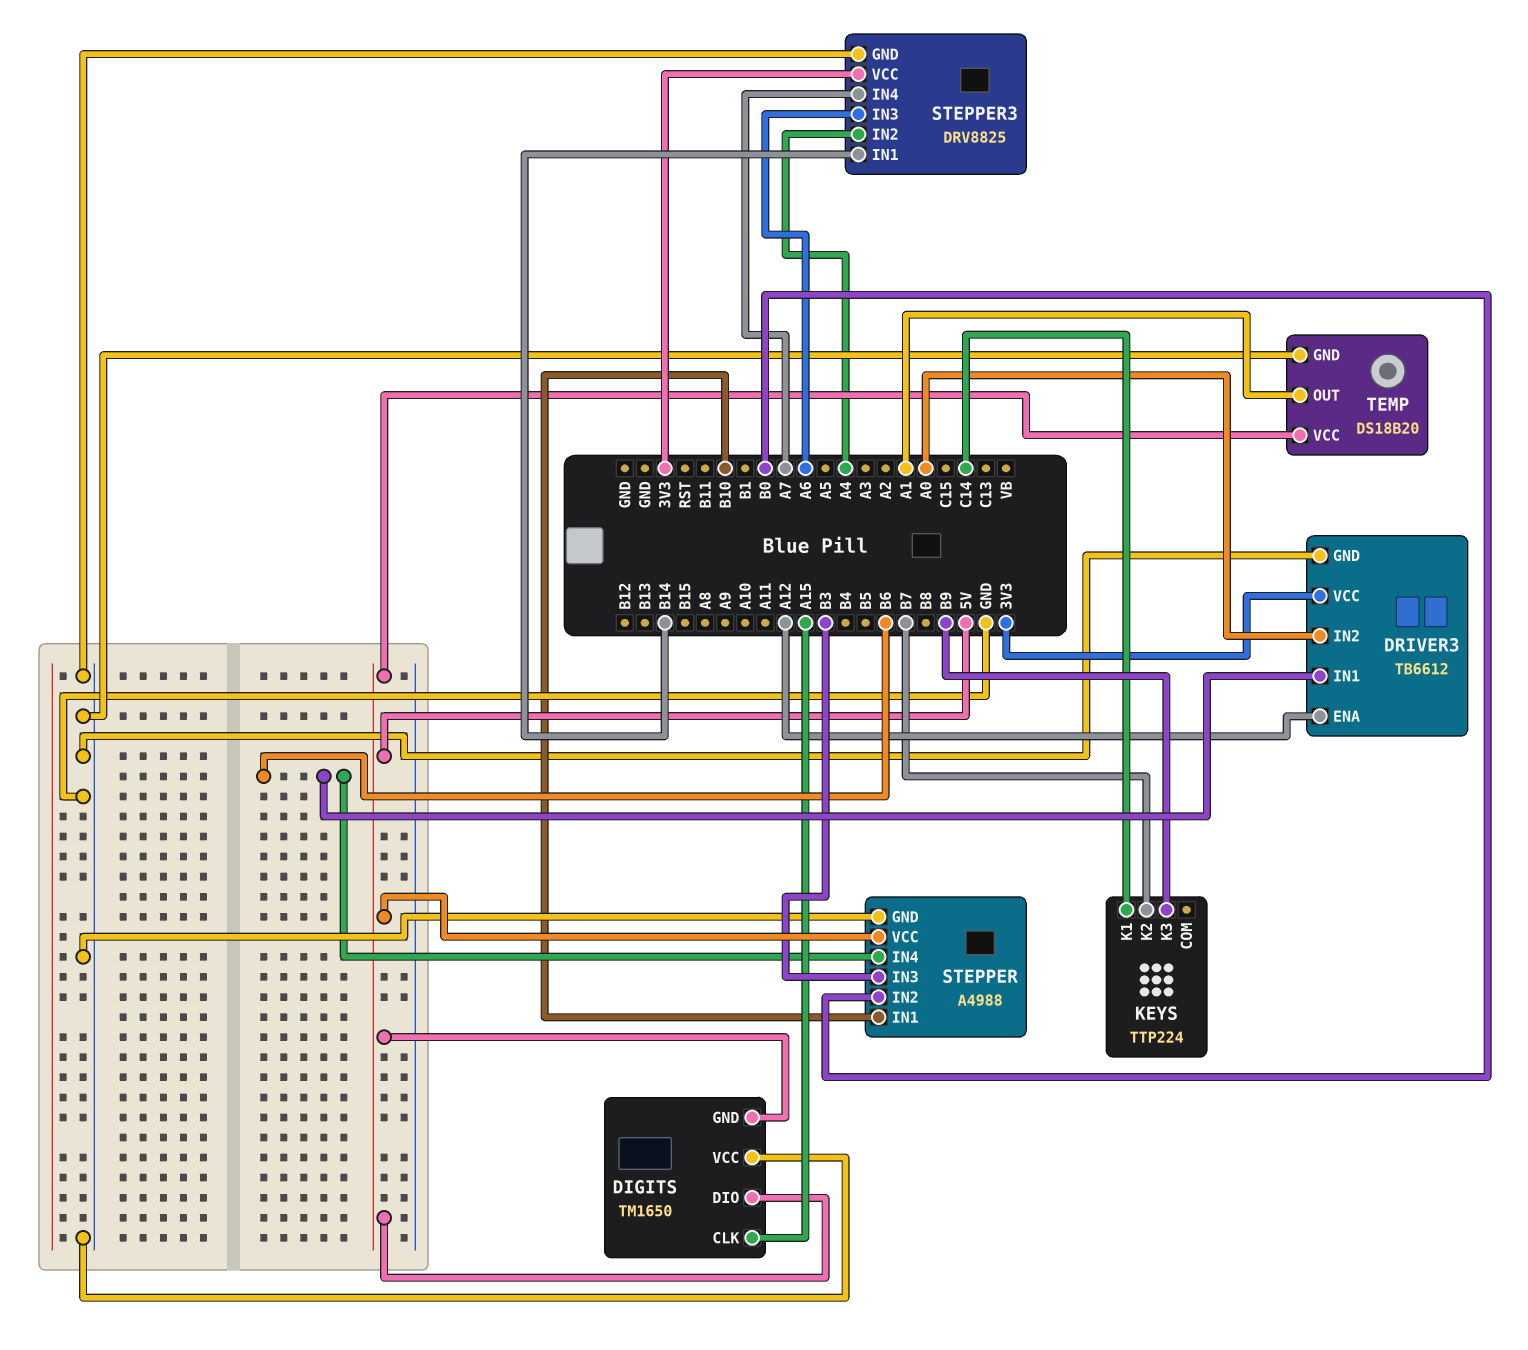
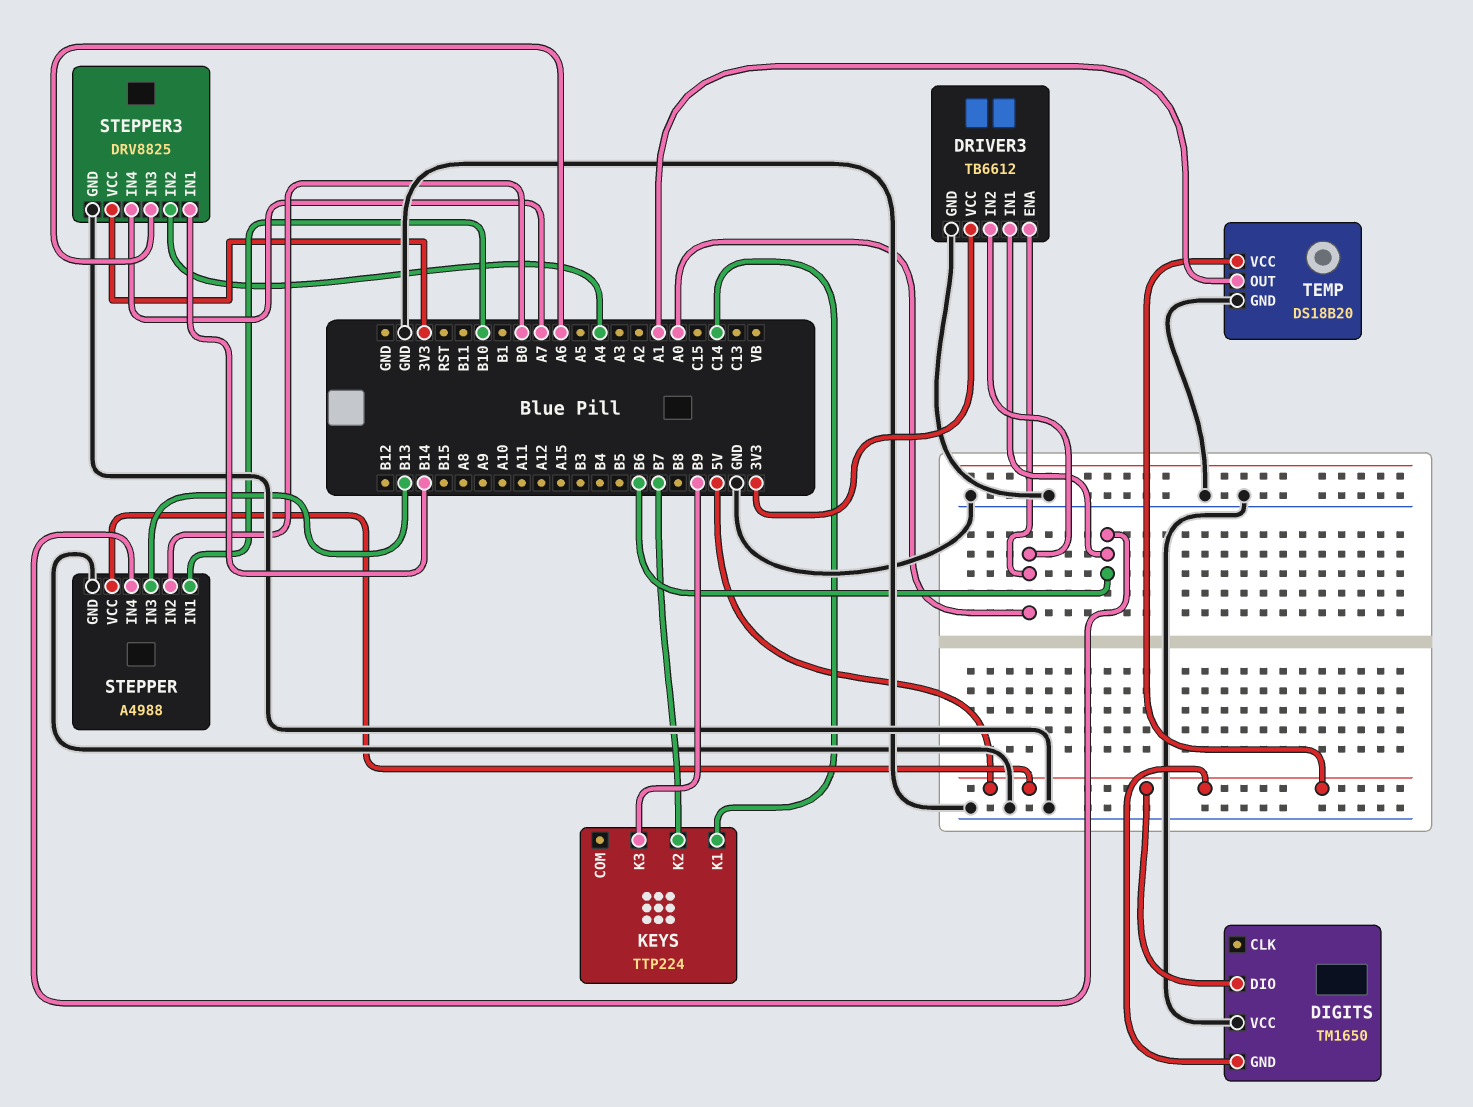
DIGITS pin CLK: A15 -> none
DRIVER3 pin ENA: A12 -> A0
STEPPER pin IN3: B3 -> B13

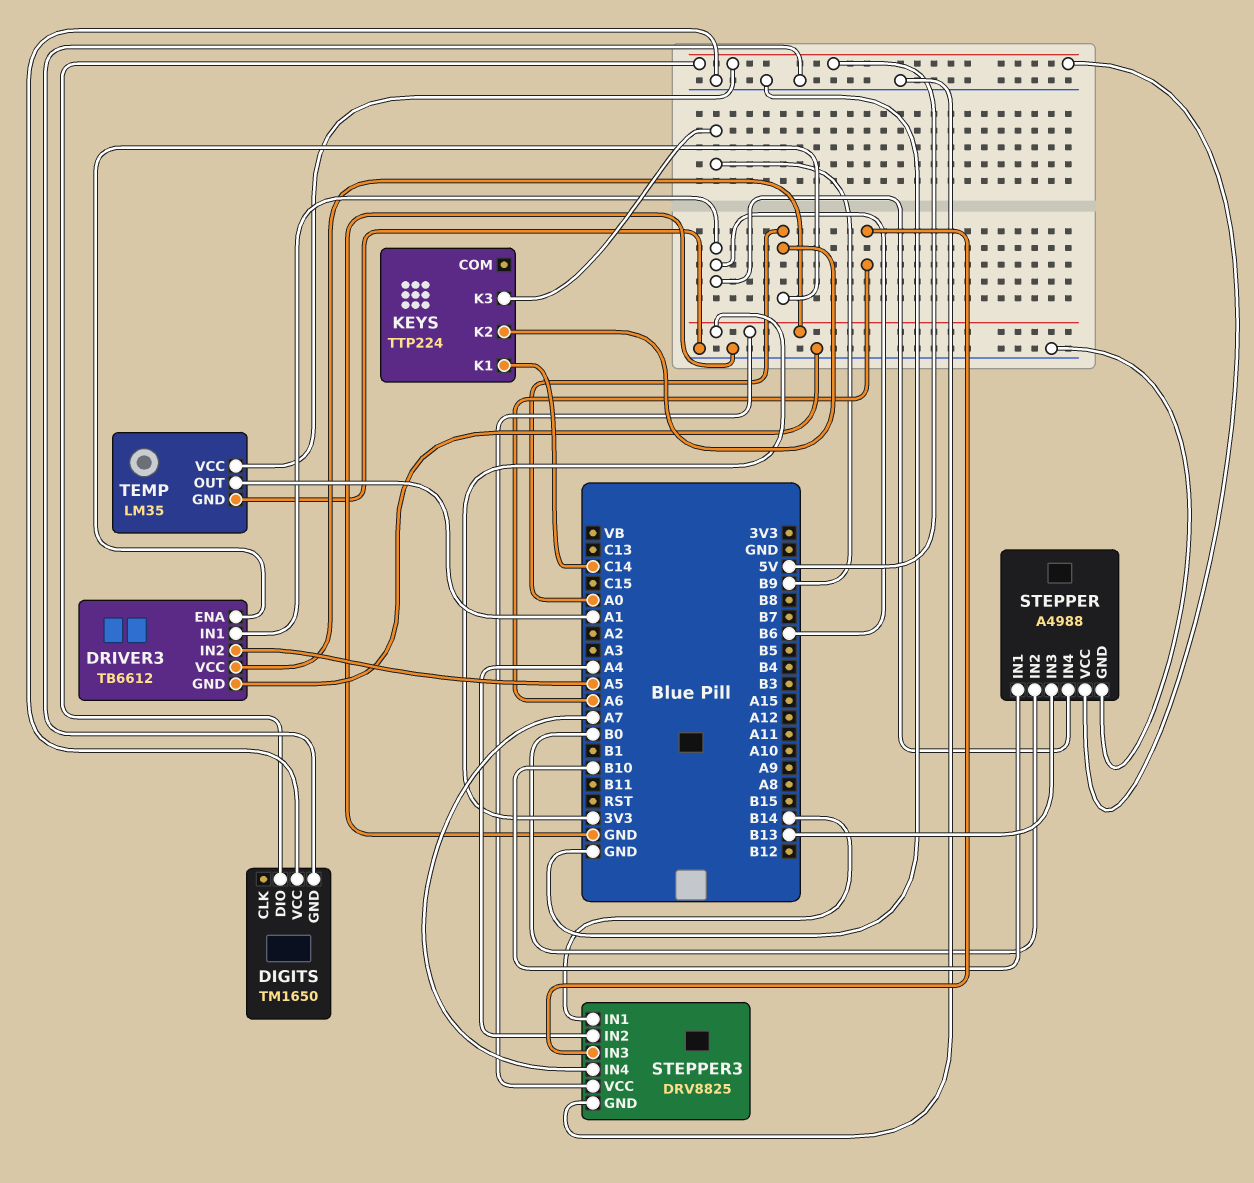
DIGITS pin GND: 5V -> GND
DRIVER3 pin IN2: A0 -> A5
KEYS pin K2: B7 -> A0
TEMP: DS18B20 -> LM35

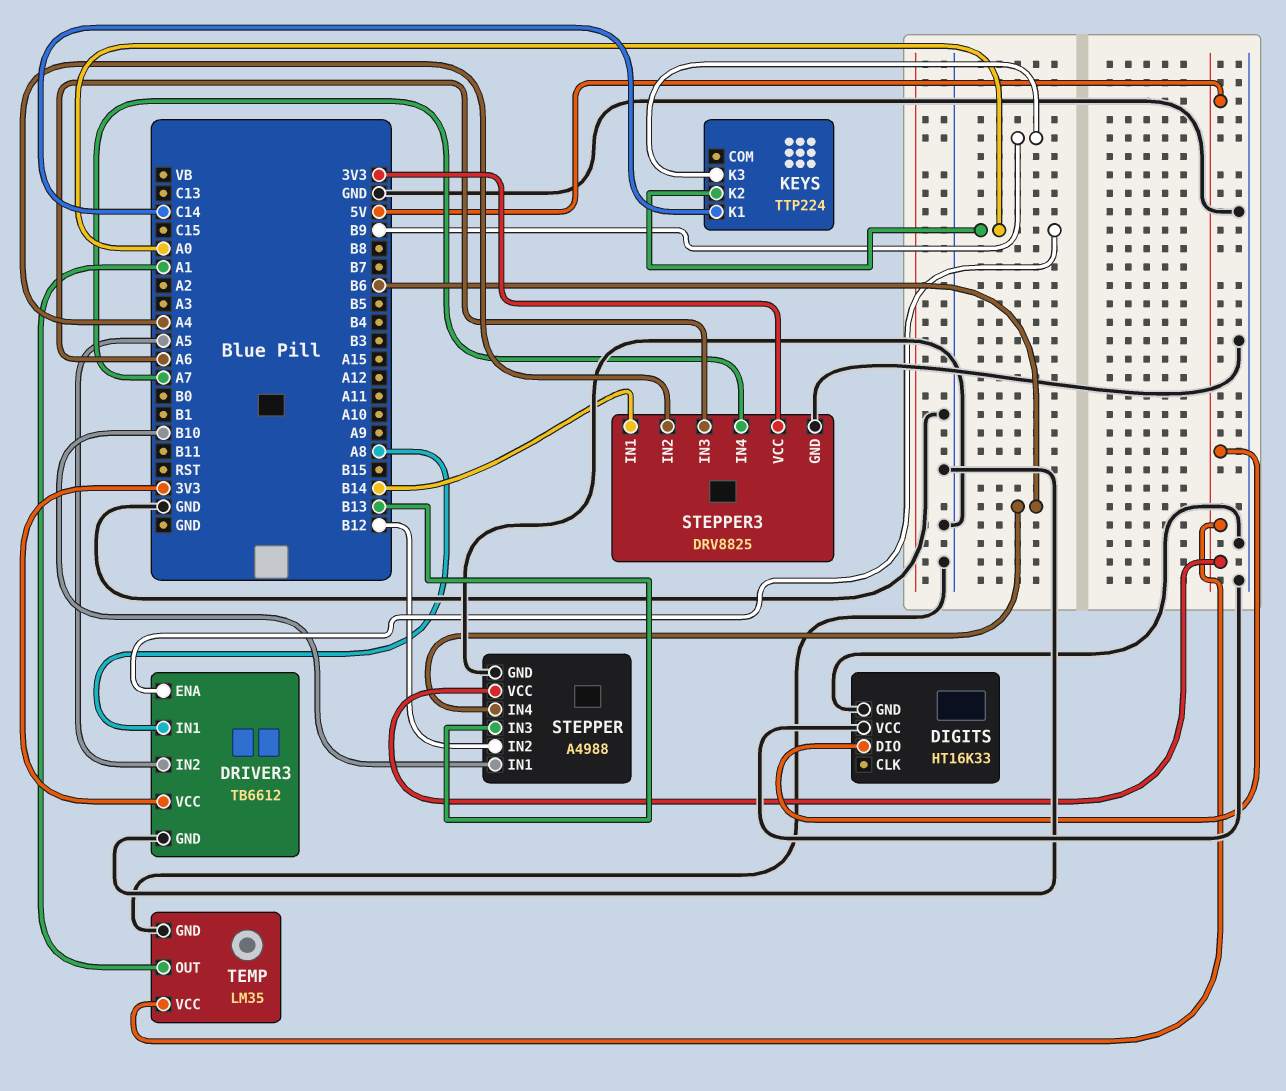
DIGITS: TM1650 -> HT16K33
DRIVER3 pin IN1: B6 -> A8
STEPPER pin IN2: B0 -> B12

